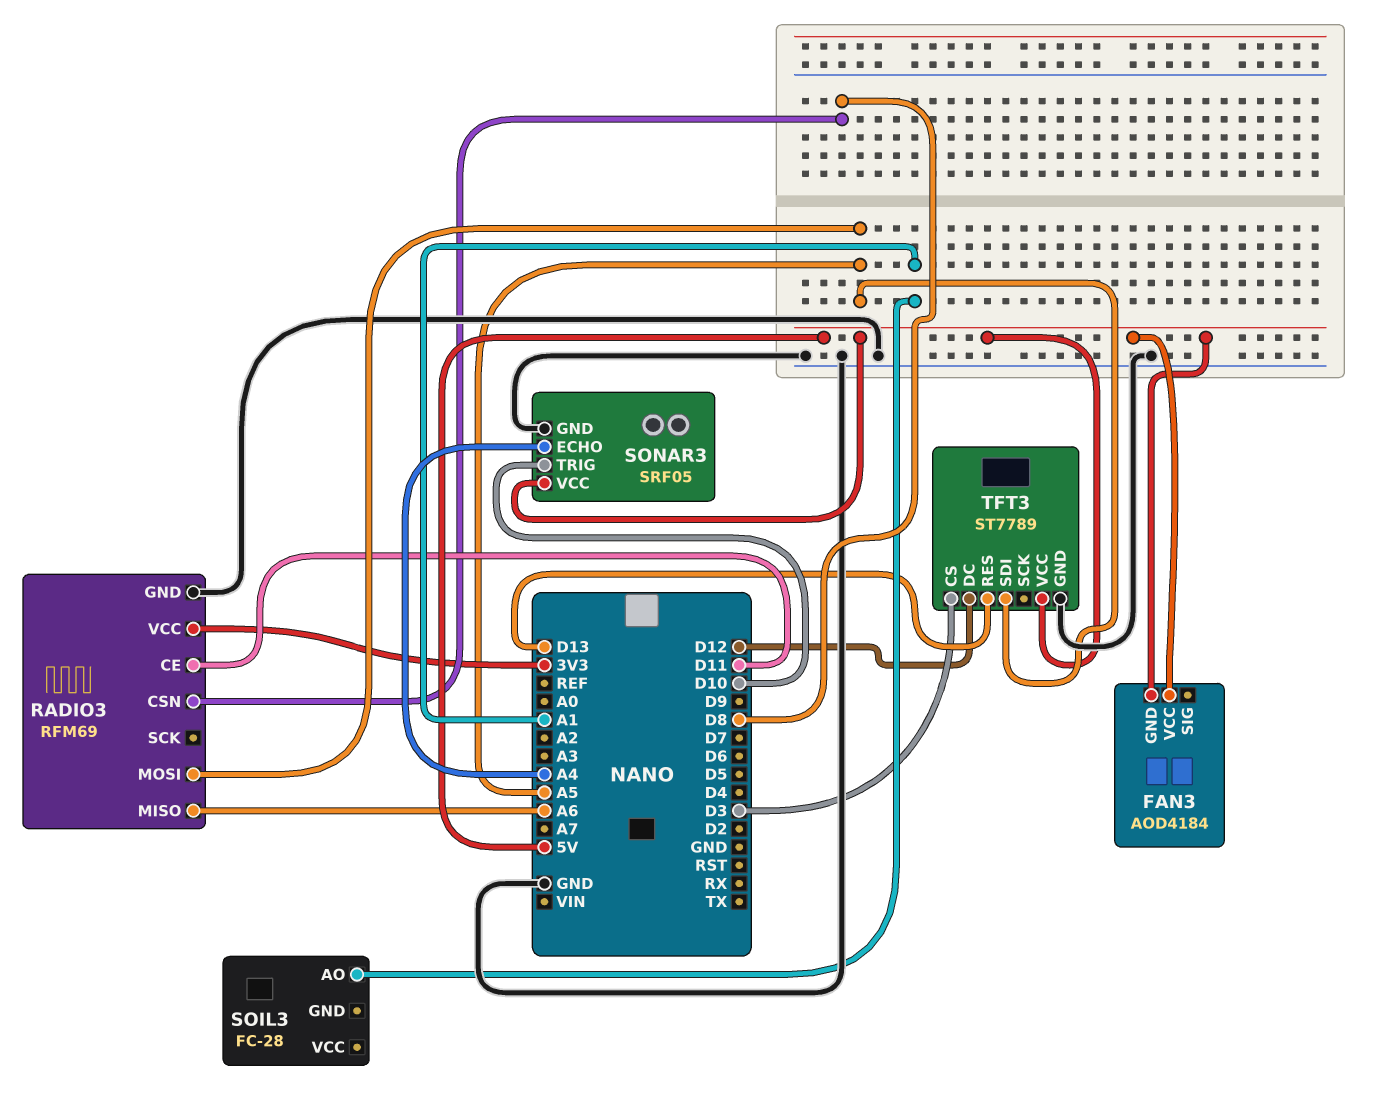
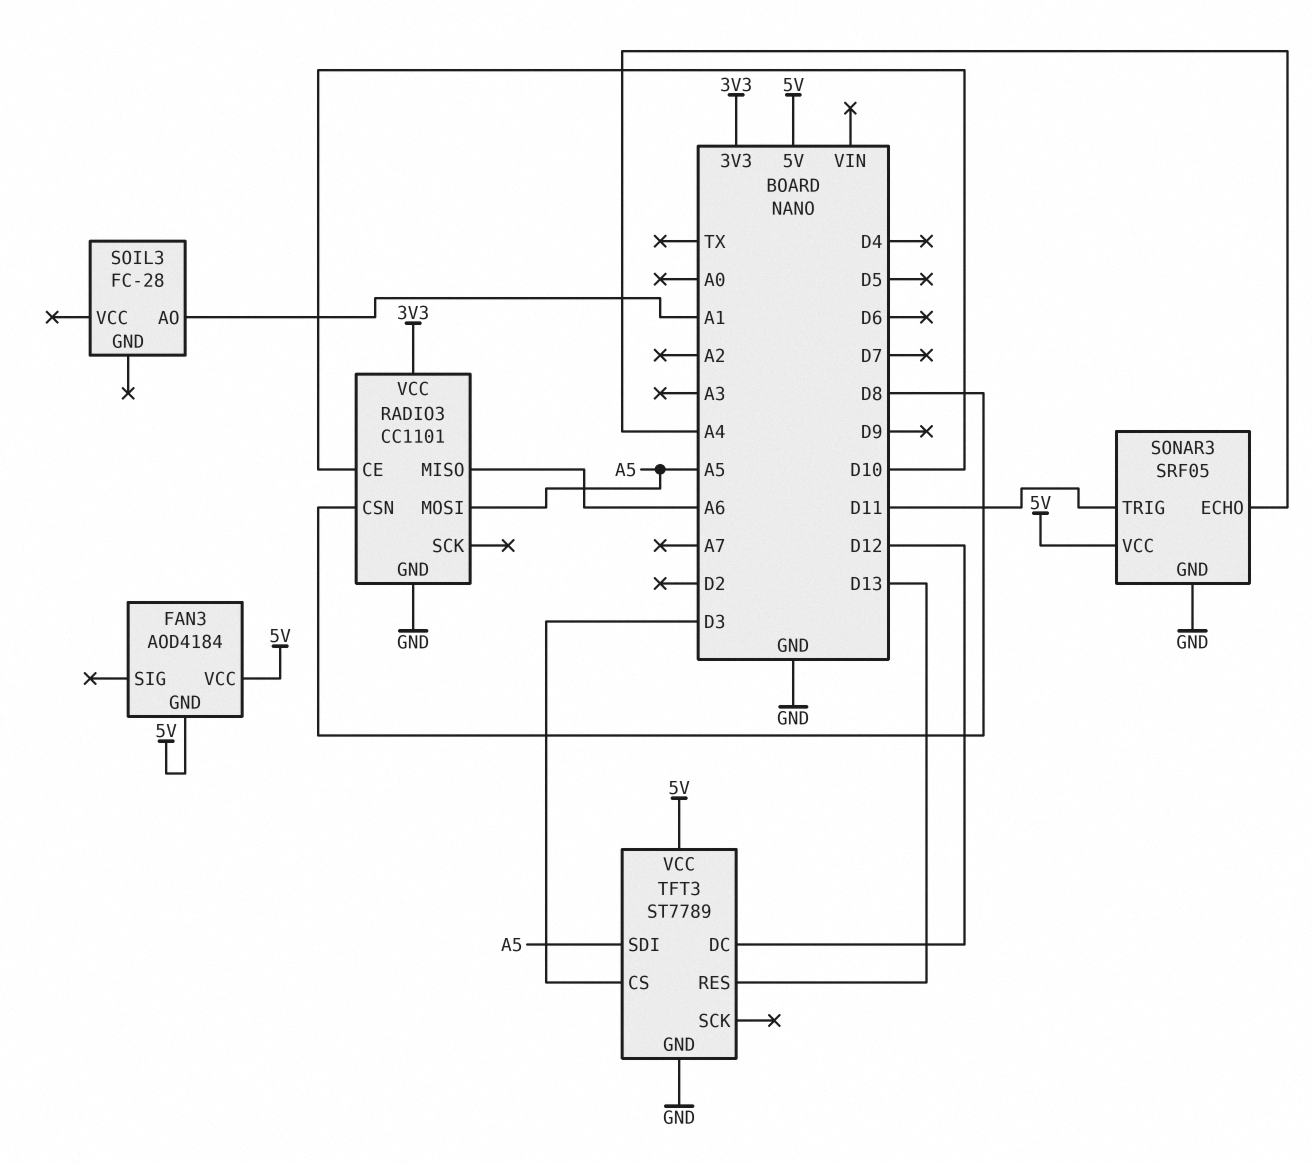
RADIO3: RFM69 -> CC1101
RADIO3 pin CE: D11 -> D10
SONAR3 pin TRIG: D10 -> D11

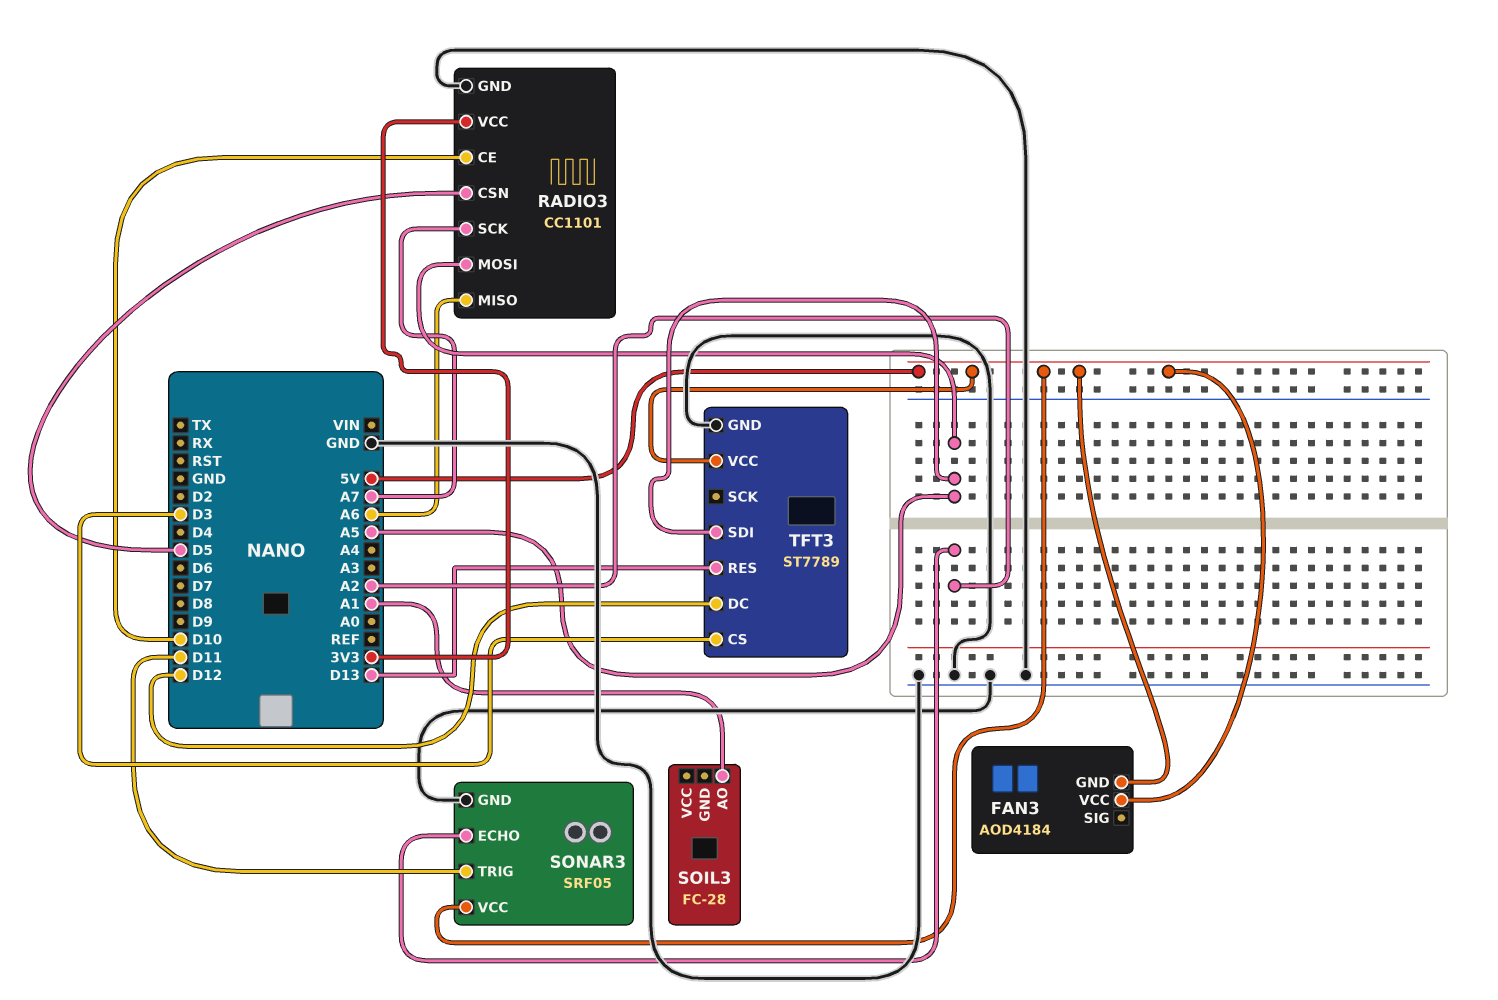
RADIO3 pin CSN: D8 -> D5
RADIO3 pin SCK: none -> A7
SONAR3 pin ECHO: A4 -> A2

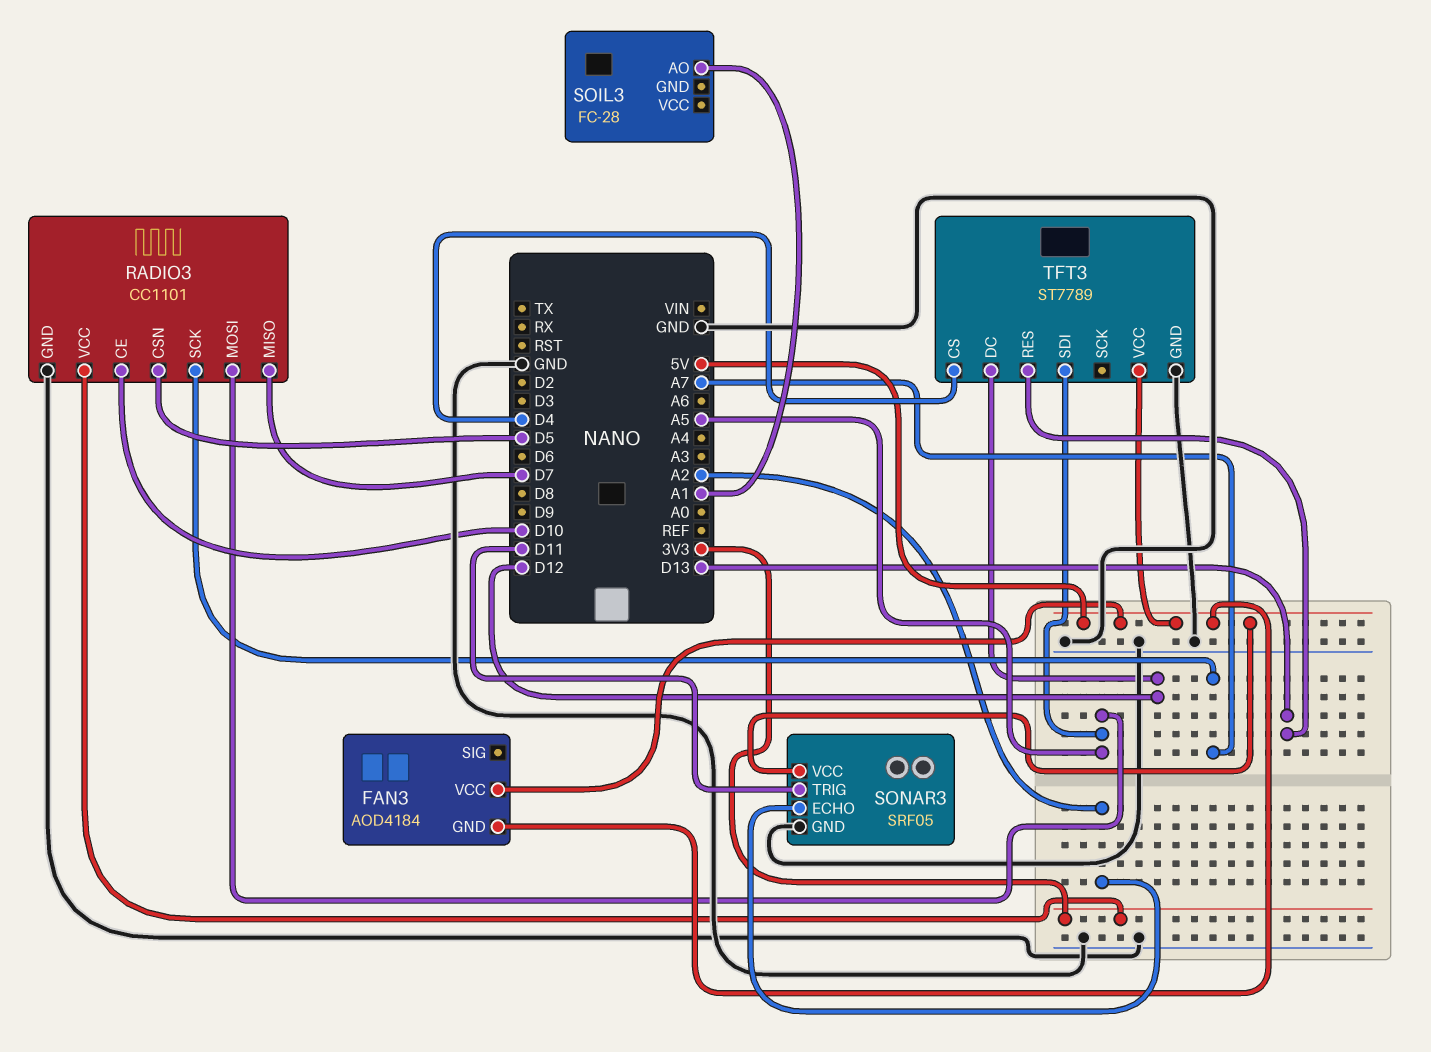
RADIO3 pin MISO: A6 -> D7
TFT3 pin CS: D3 -> D4

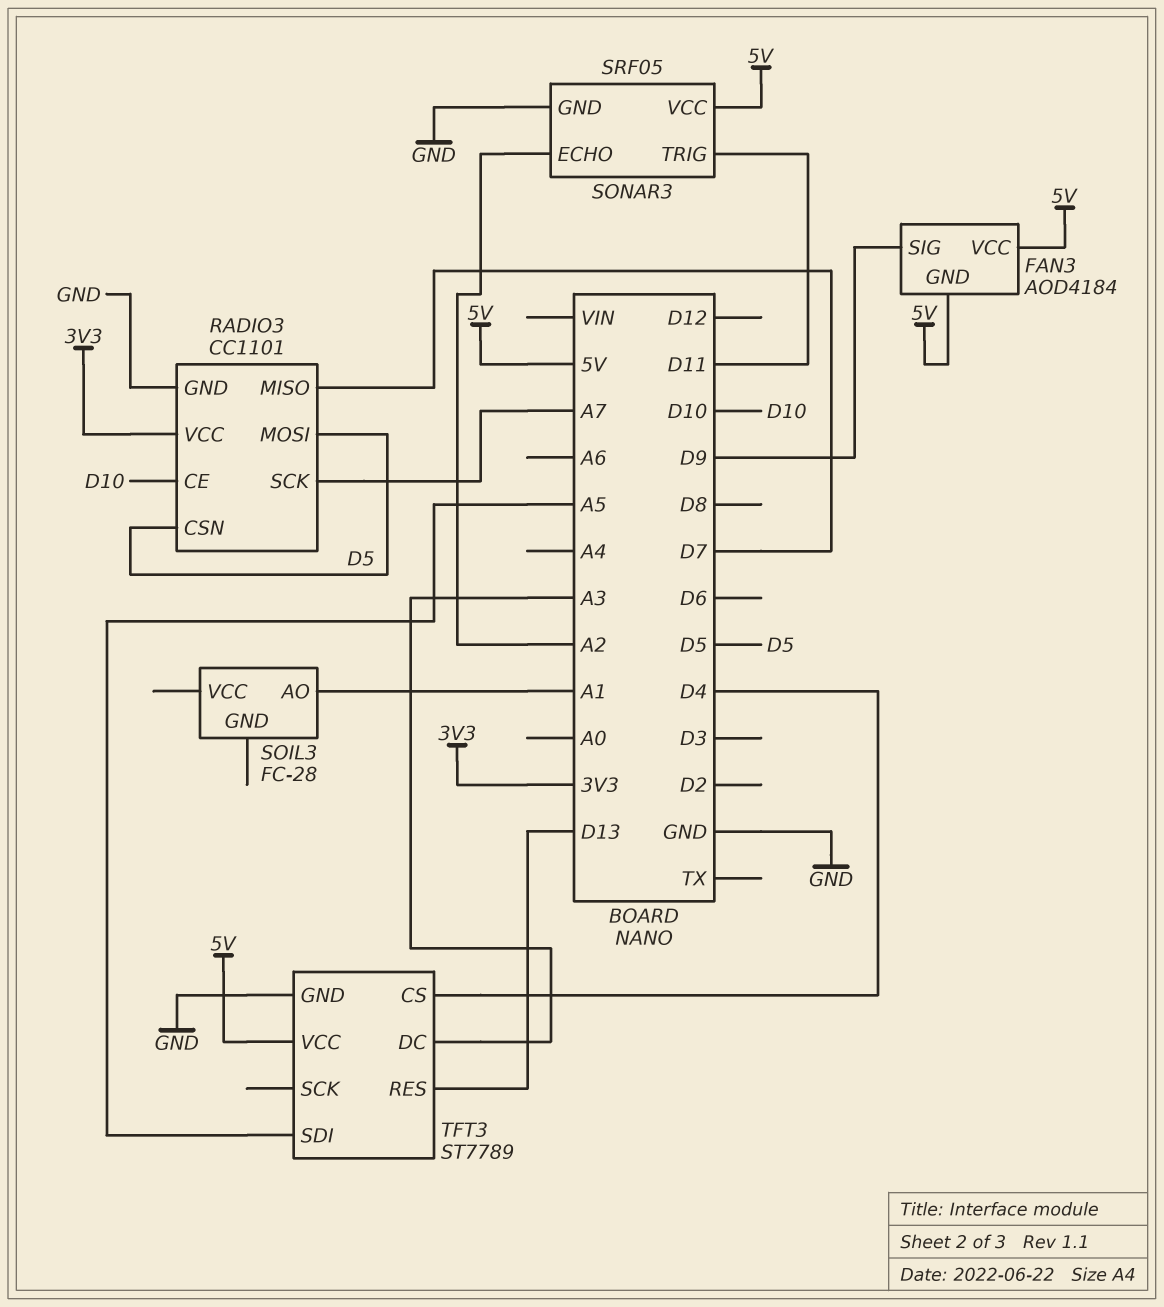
FAN3 pin SIG: none -> D9
RADIO3 pin MOSI: A5 -> D5
TFT3 pin DC: D12 -> A3

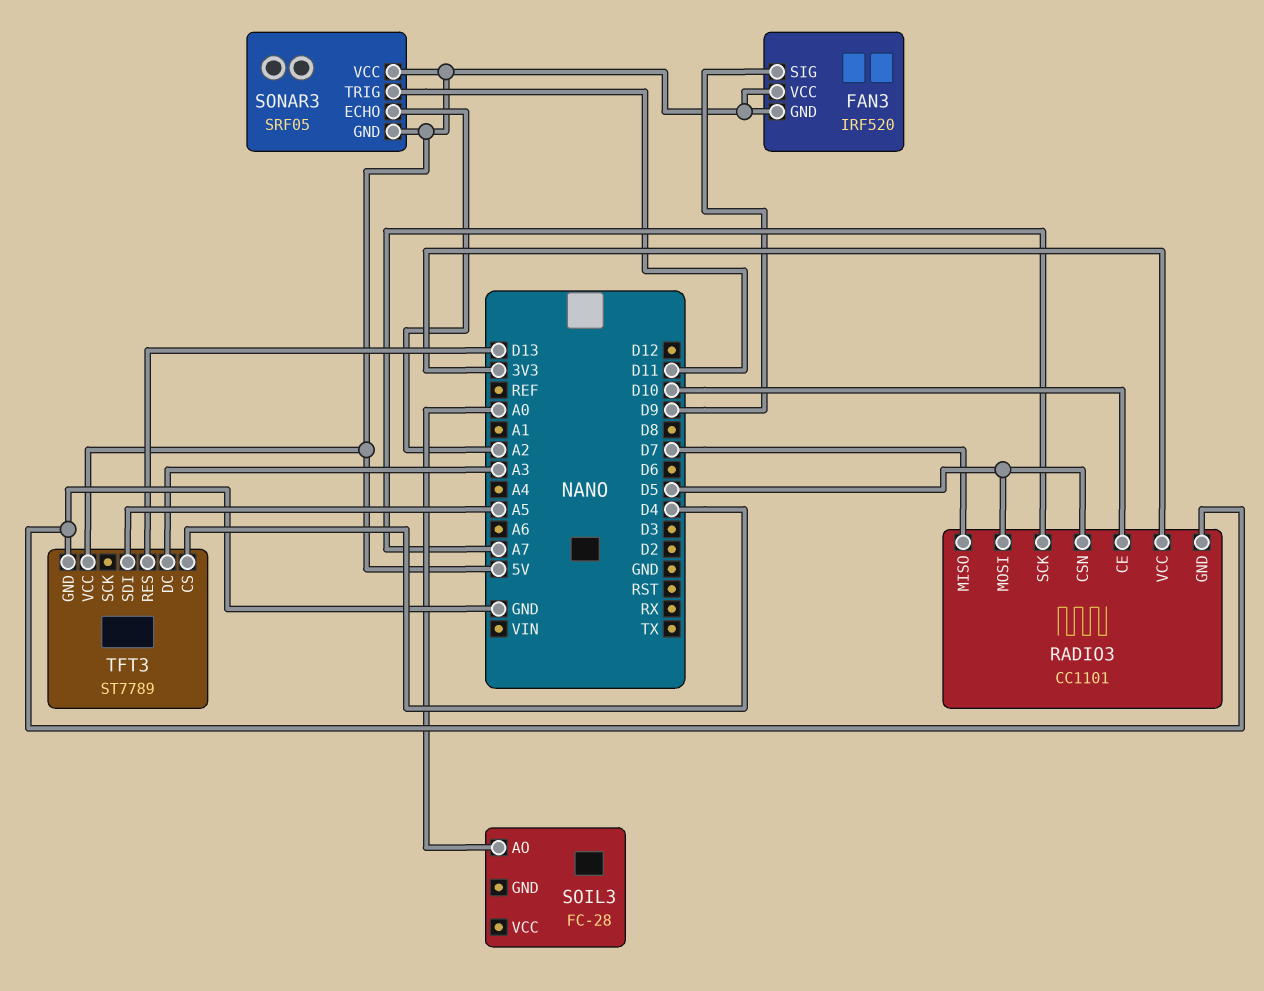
FAN3: AOD4184 -> IRF520
SOIL3 pin AO: A1 -> A0
SONAR3 pin GND: GND -> 5V

